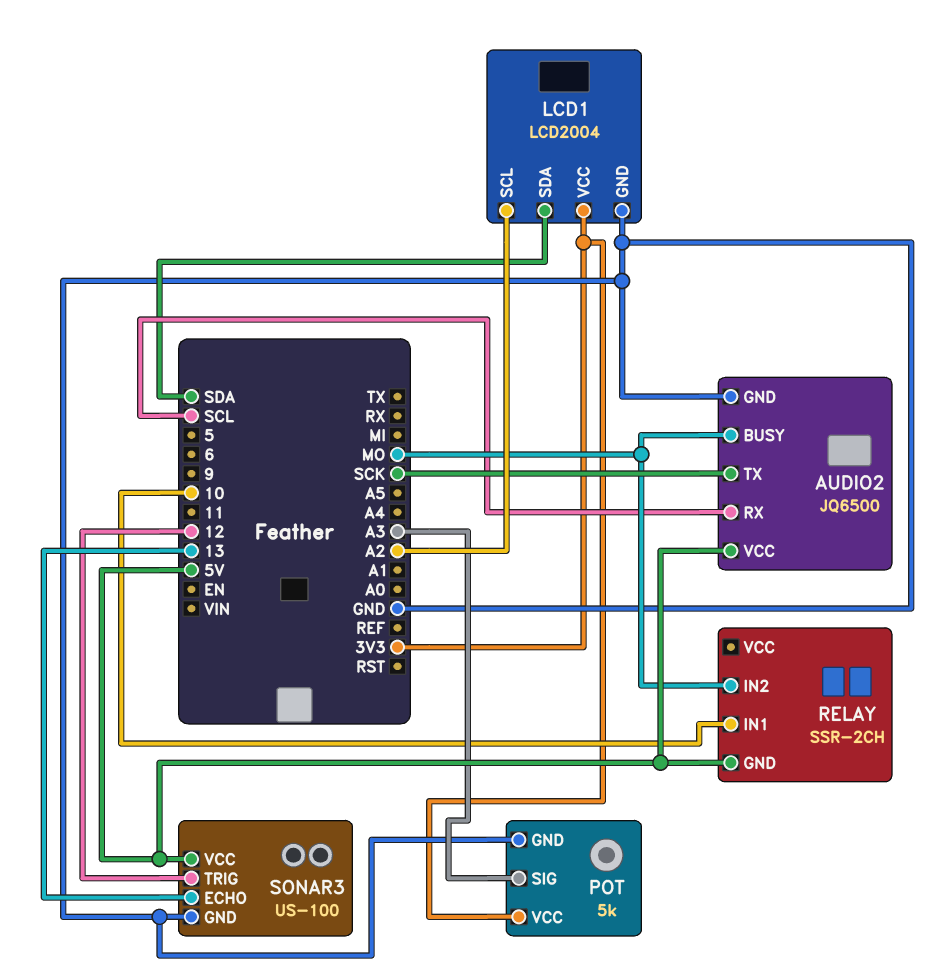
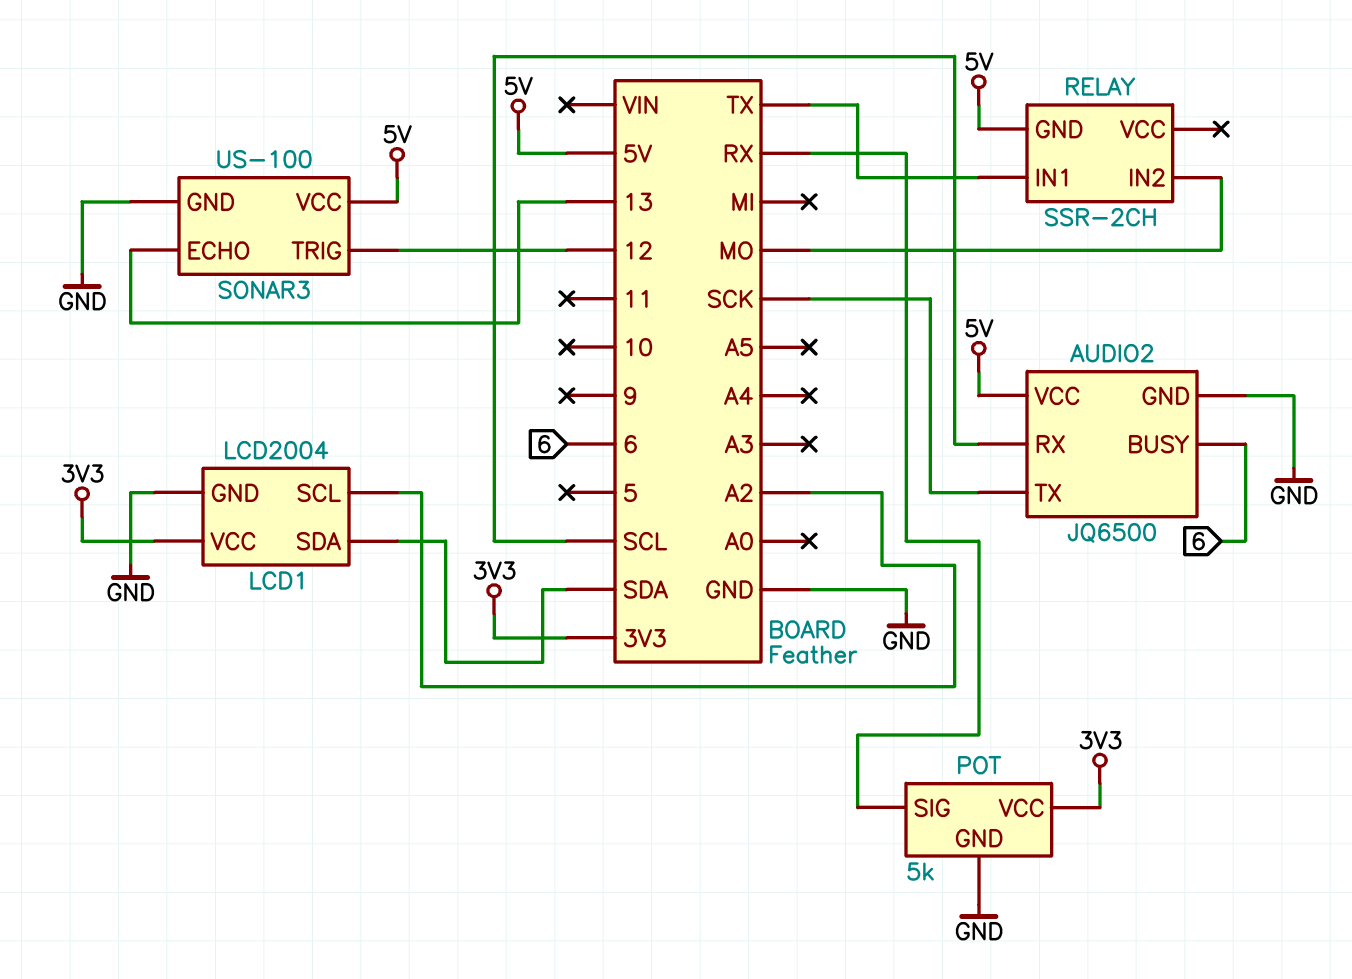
AUDIO2 pin BUSY: MO -> 6
POT pin SIG: A3 -> RX
RELAY pin IN1: 10 -> TX

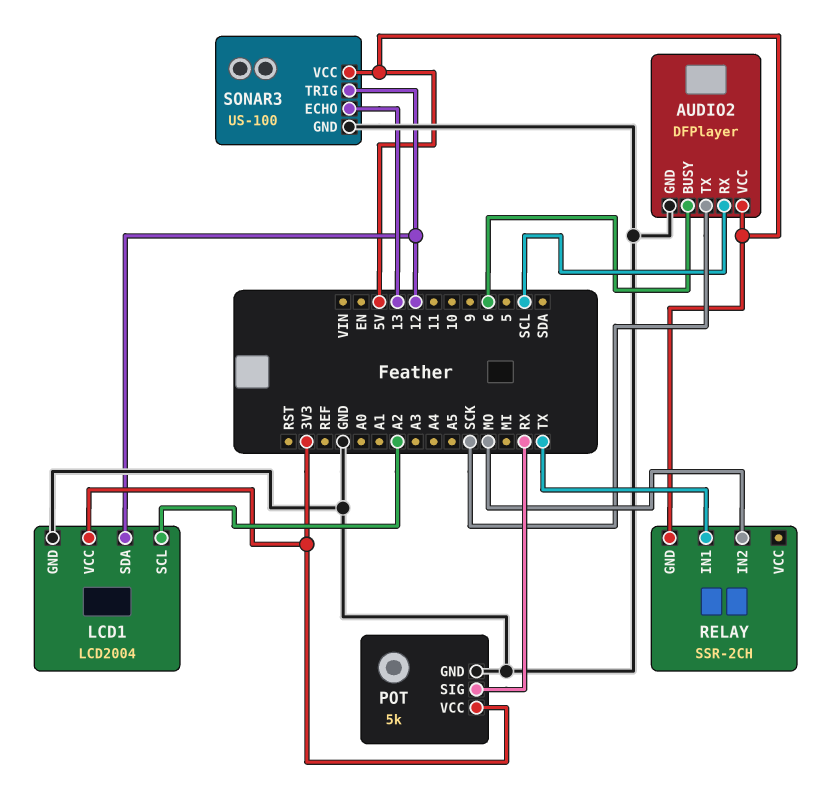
AUDIO2: JQ6500 -> DFPlayer
LCD1 pin SDA: SDA -> 12

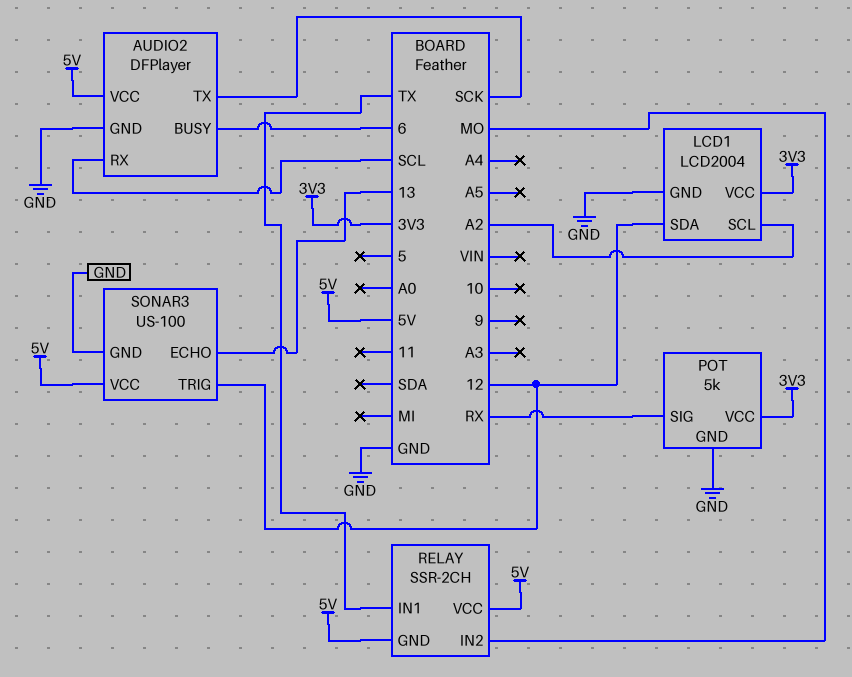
RELAY pin VCC: none -> 5V

